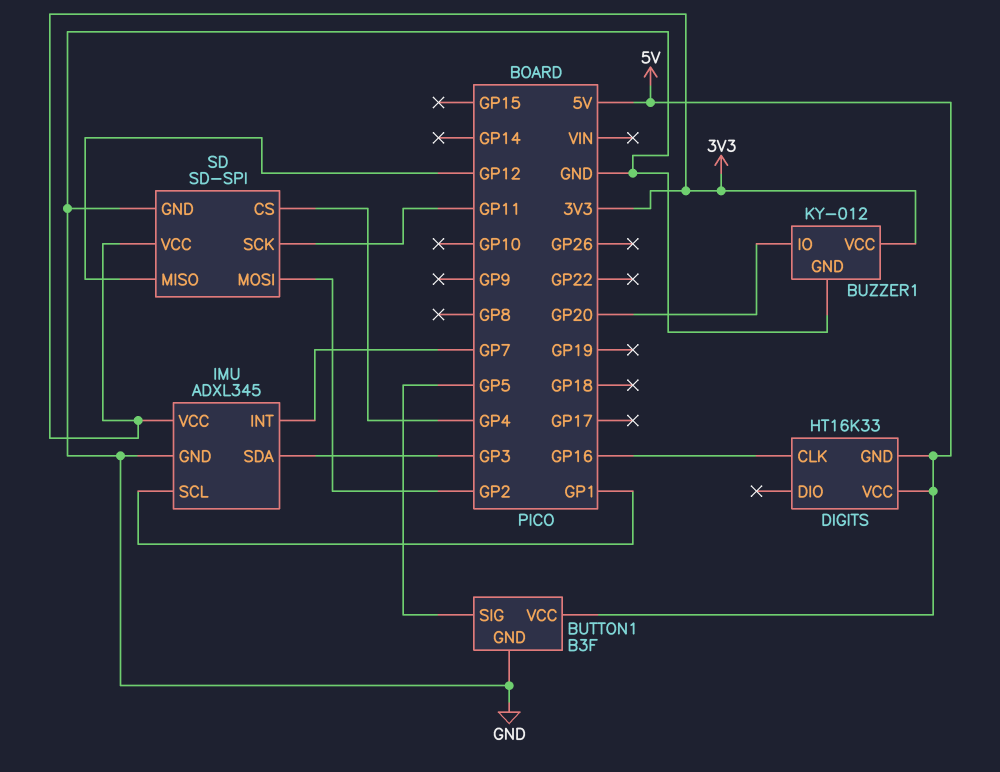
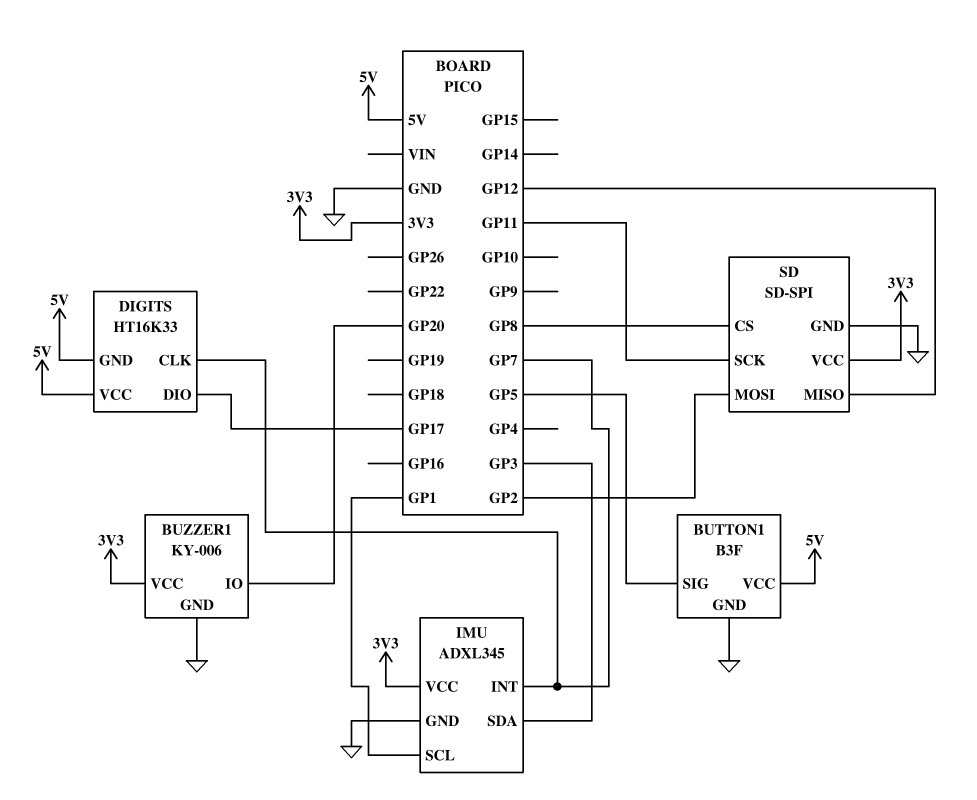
BUZZER1: KY-012 -> KY-006
DIGITS pin CLK: GP16 -> GP7
DIGITS pin DIO: none -> GP17
SD pin CS: GP4 -> GP8

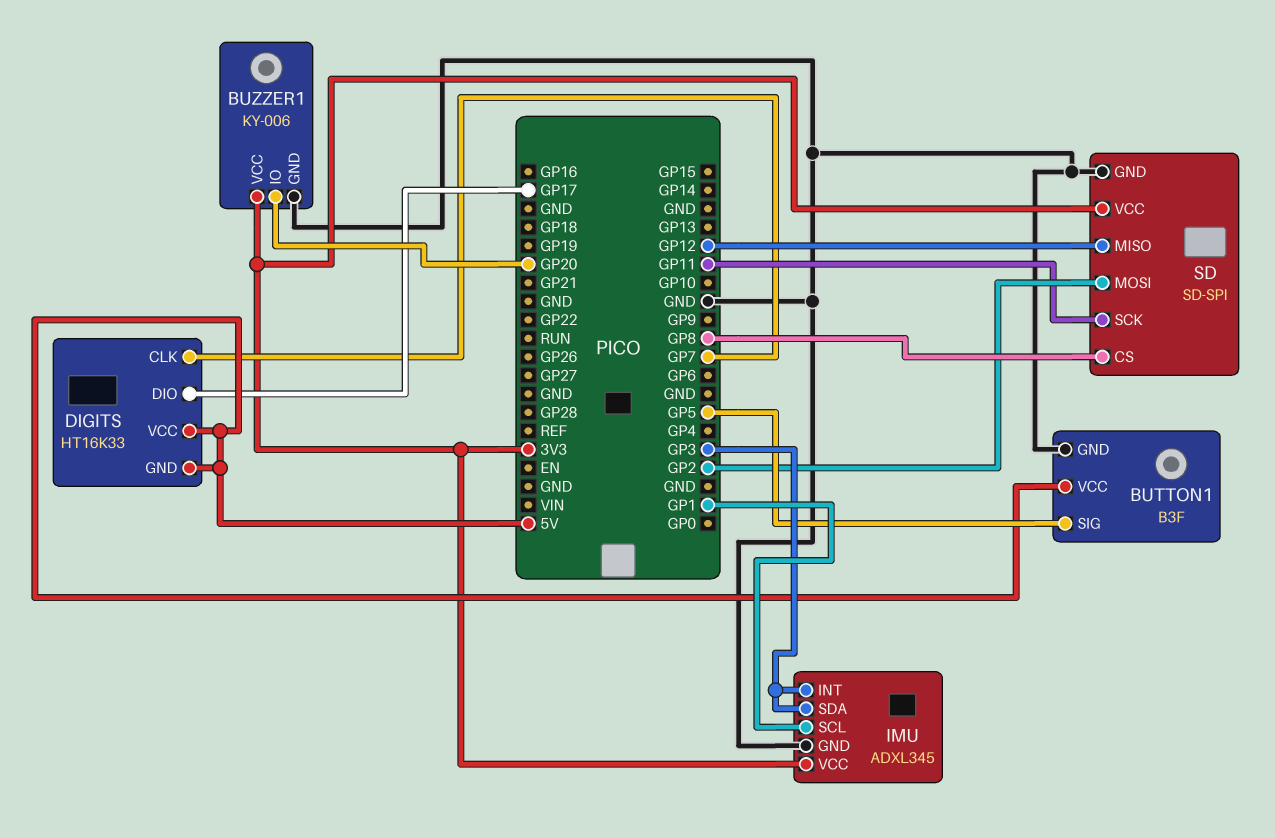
IMU pin INT: GP7 -> GP3

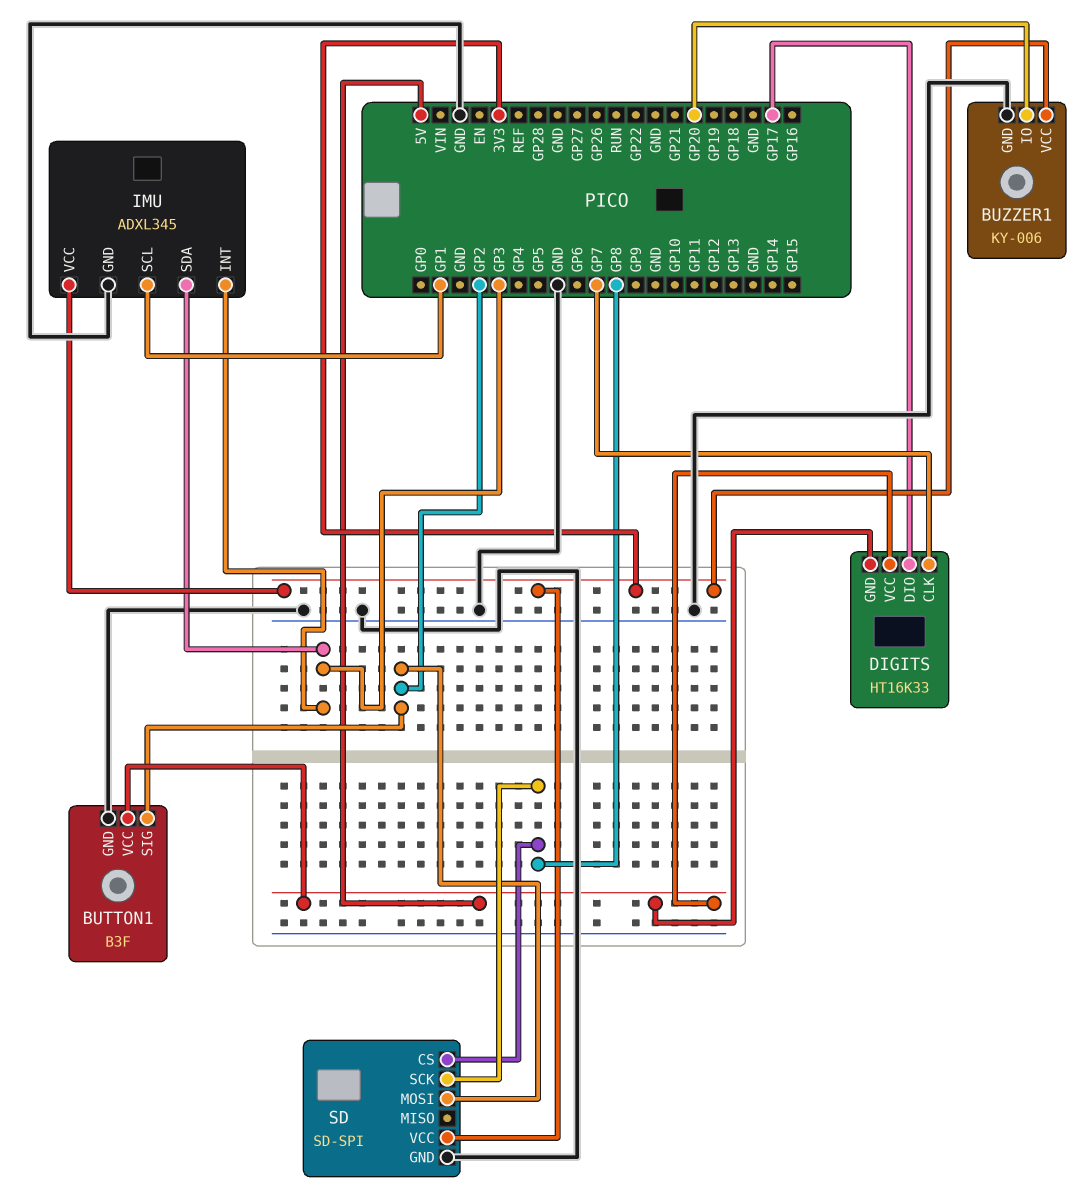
BUTTON1 pin SIG: GP5 -> GP2
SD pin MISO: GP12 -> none
SD pin SCK: GP11 -> GP8

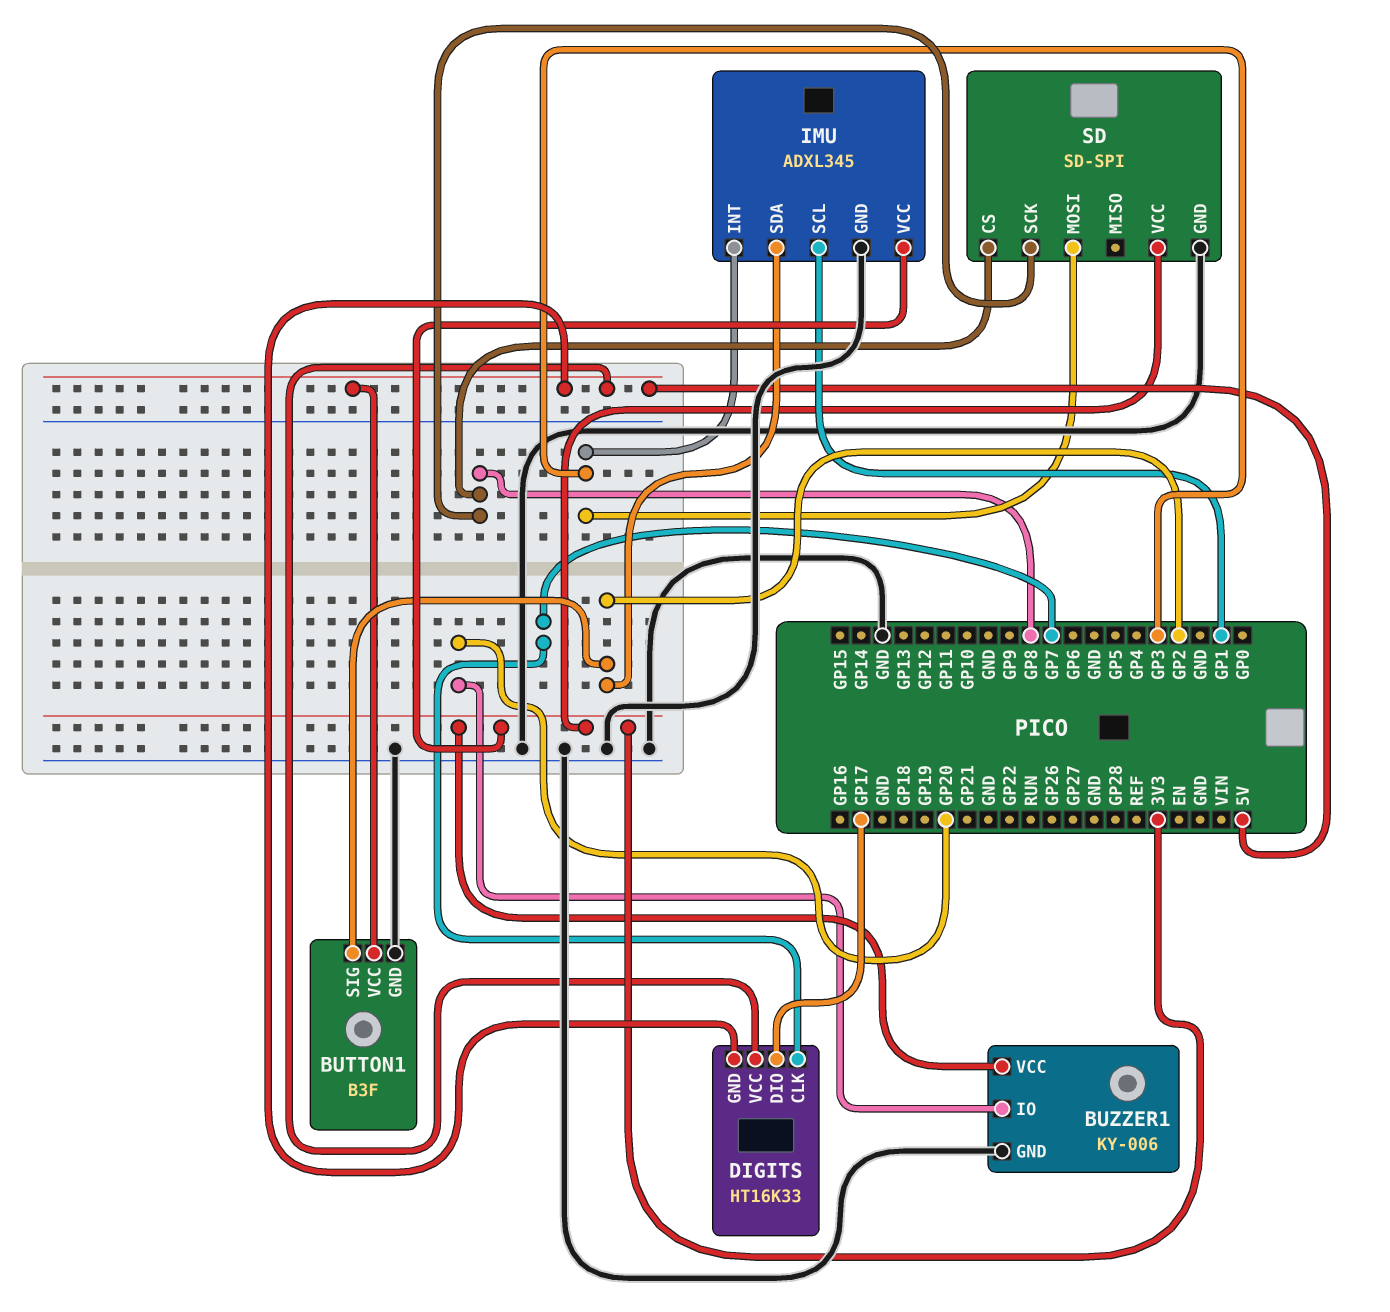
IMU pin SDA: GP3 -> GP2
SD pin MOSI: GP2 -> GP3

